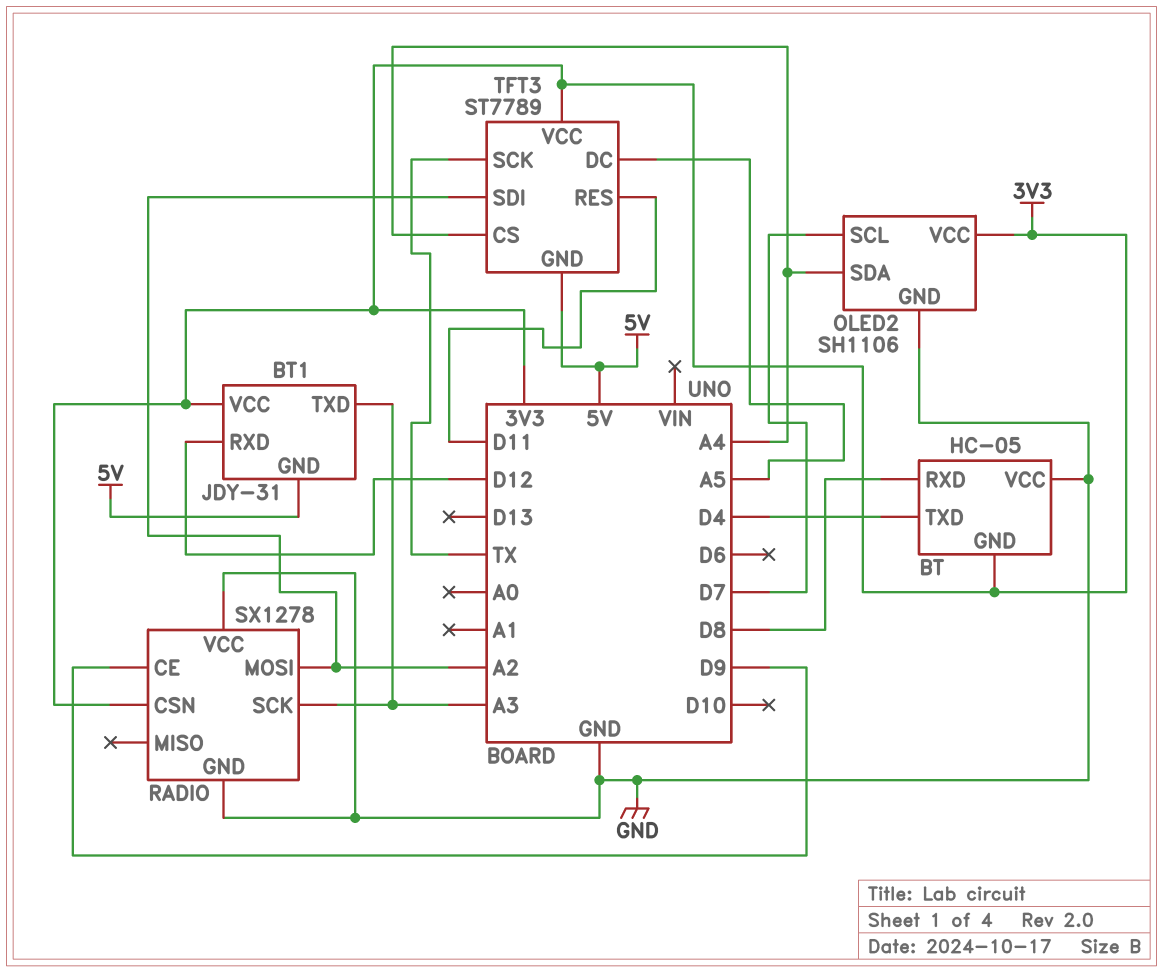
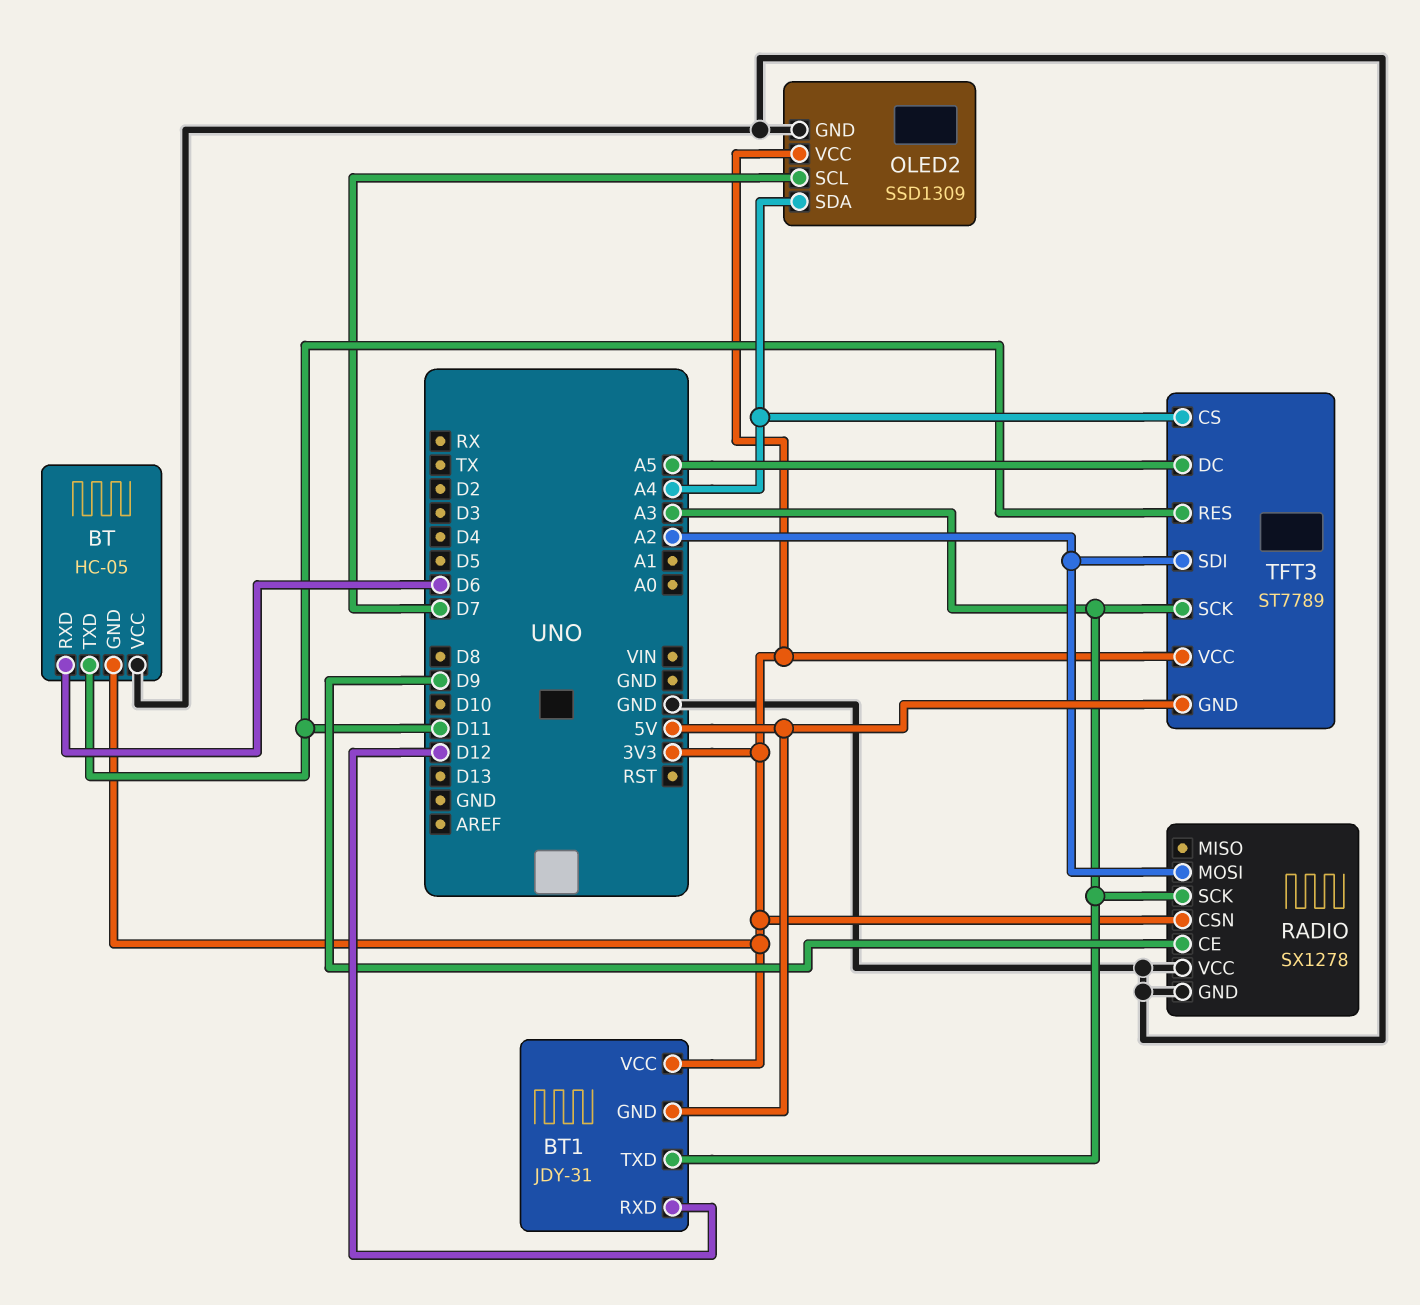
BT pin RXD: D8 -> D6
BT pin TXD: D4 -> D11
OLED2: SH1106 -> SSD1309
TFT3 pin SCK: TX -> A3

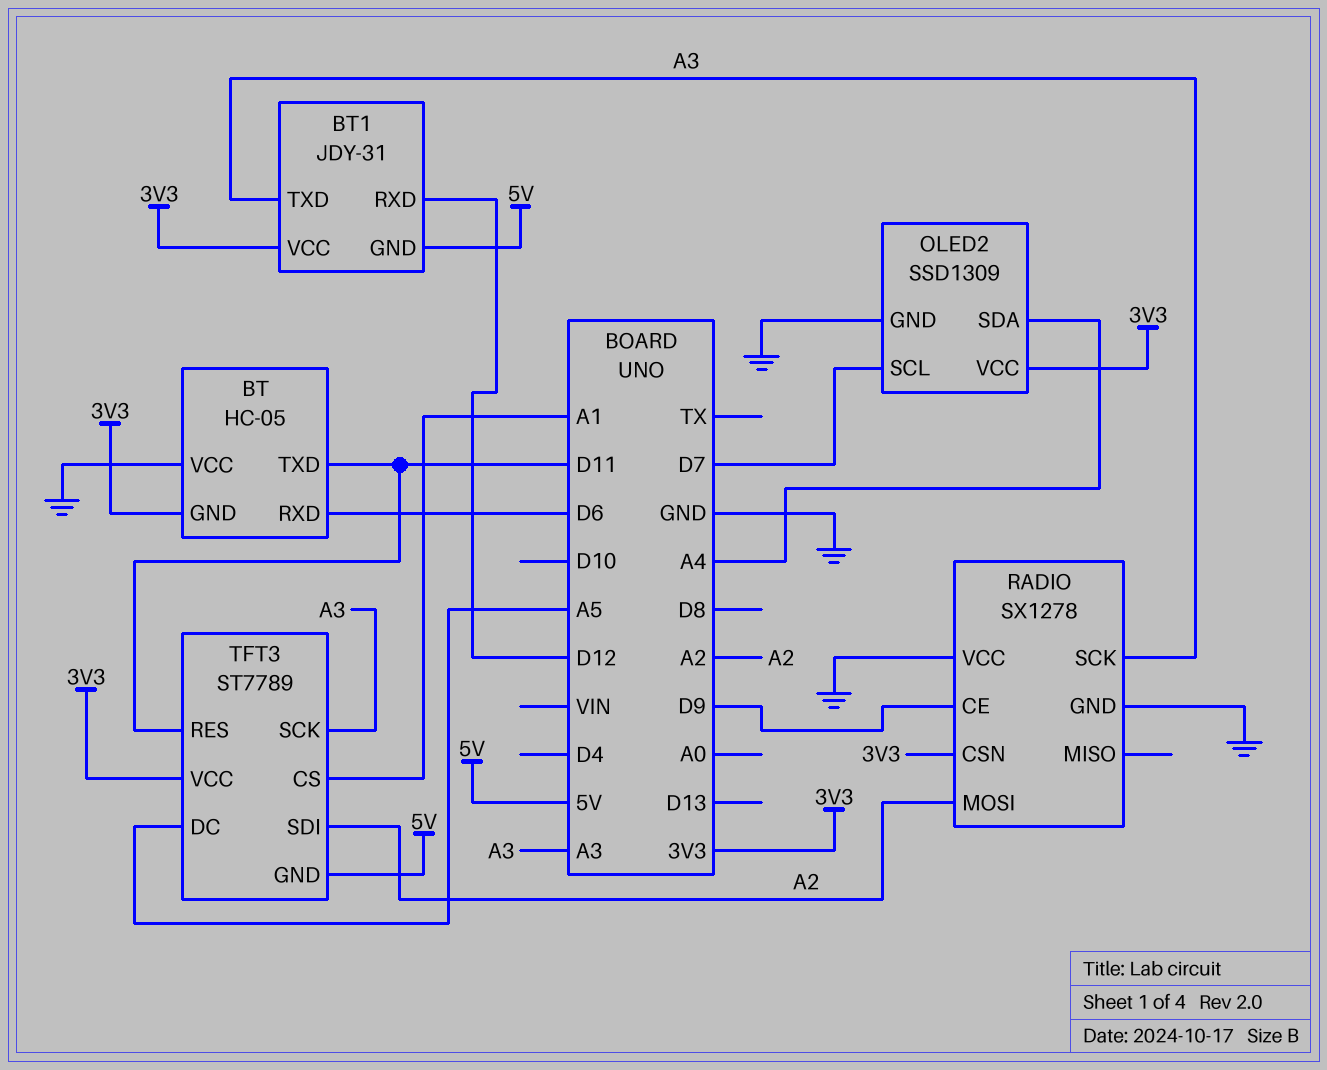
TFT3 pin CS: A4 -> A1

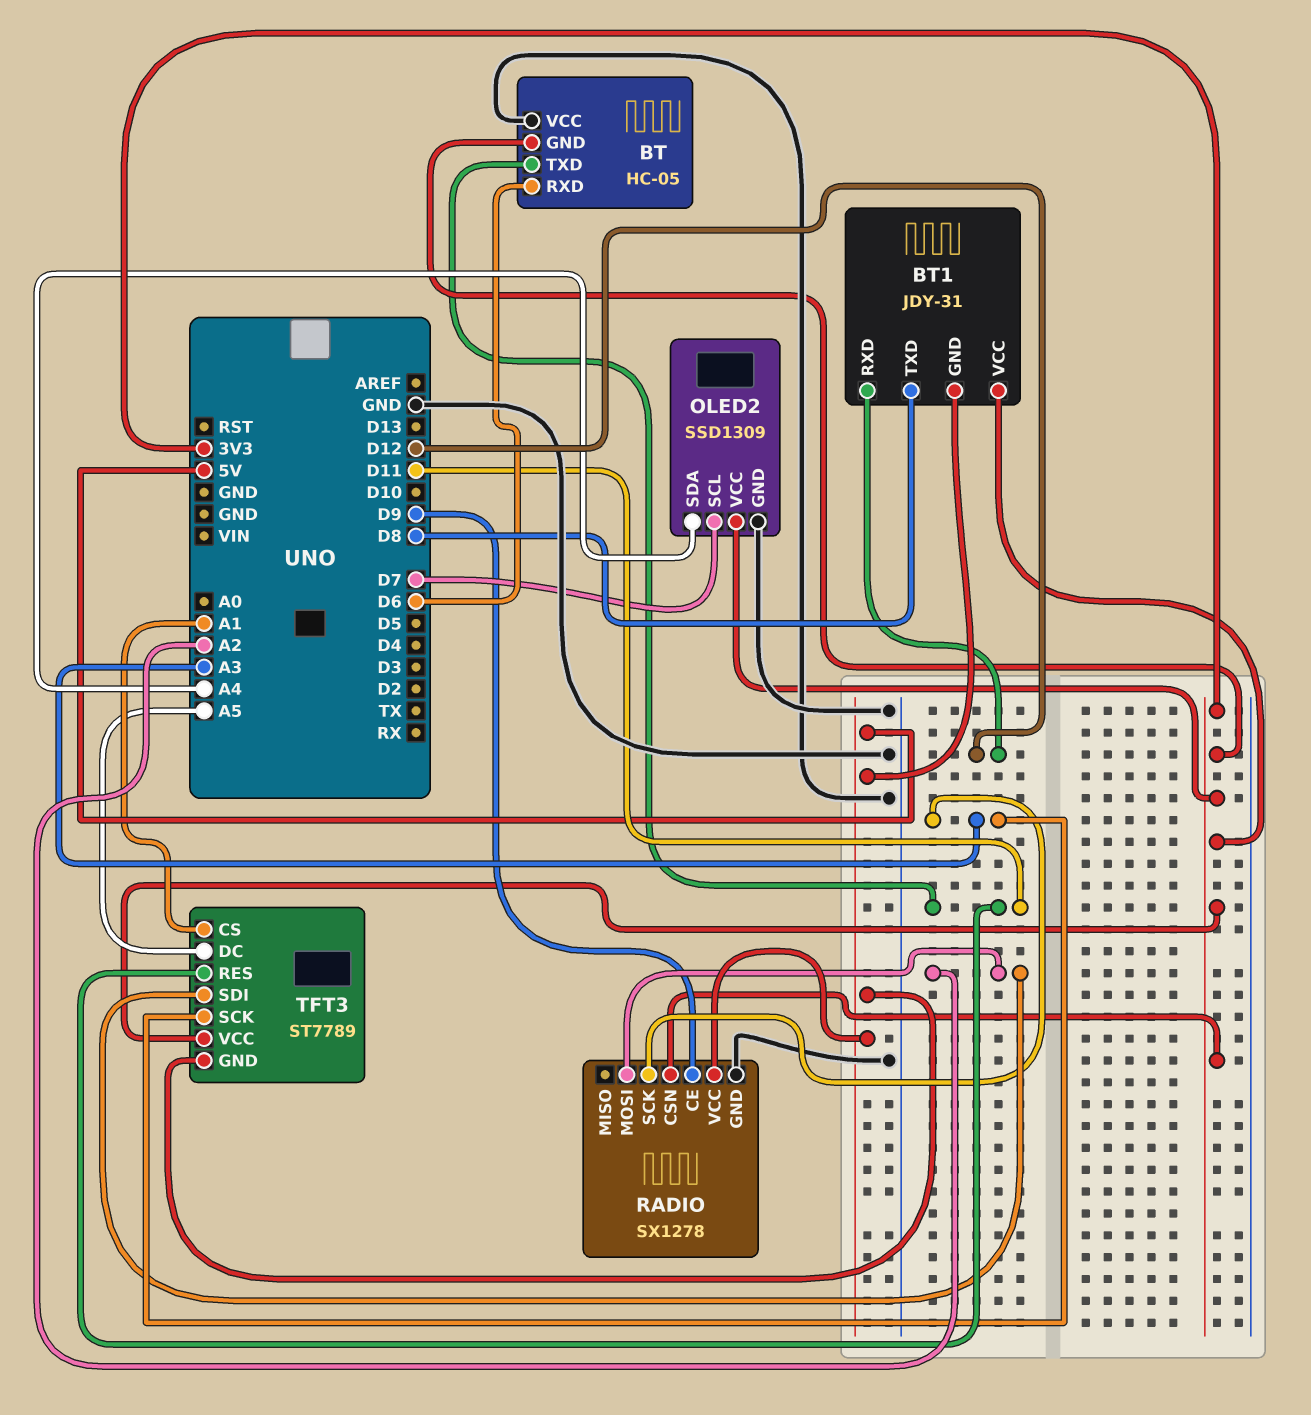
BT1 pin TXD: A3 -> D8
RADIO pin VCC: GND -> 5V

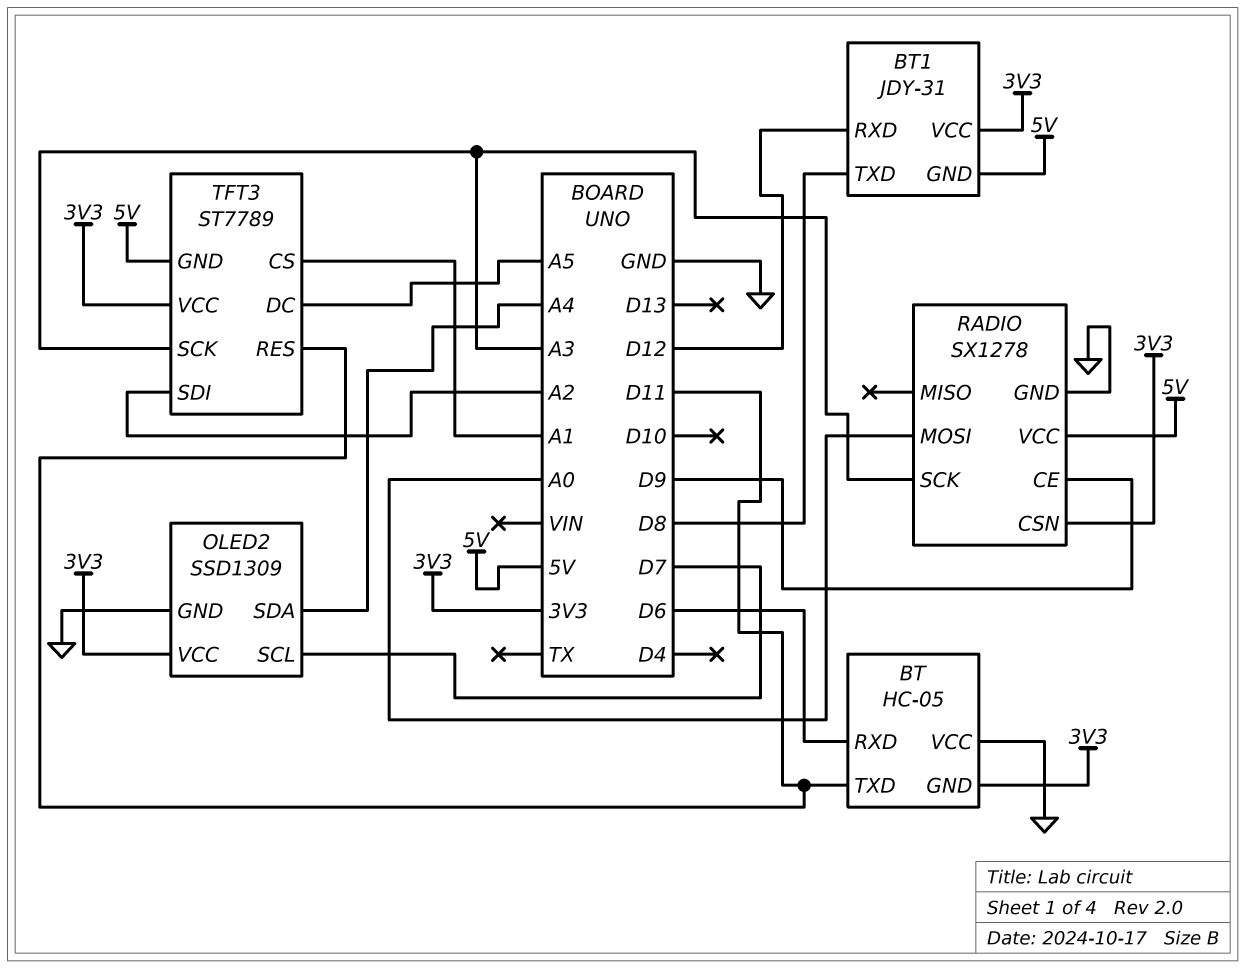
RADIO pin MOSI: A2 -> A0

